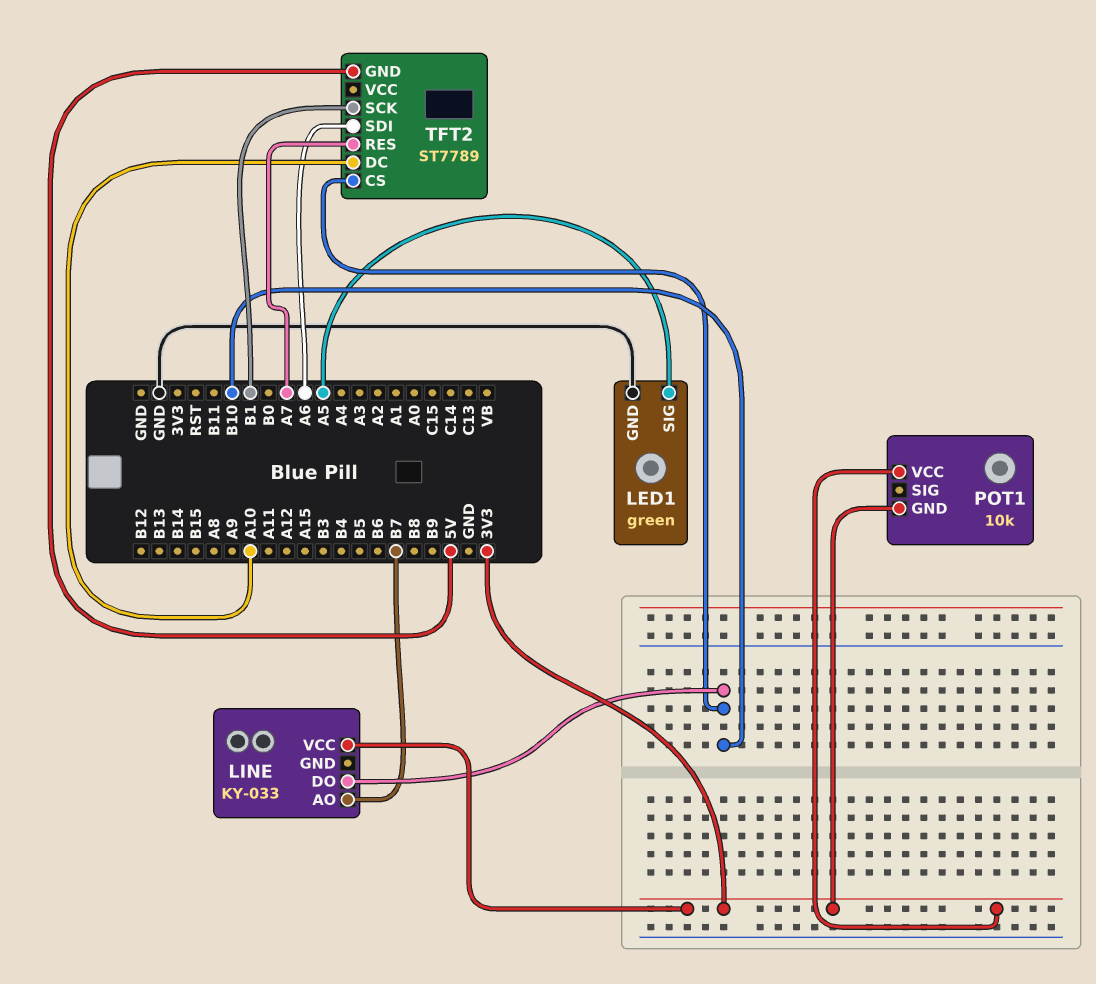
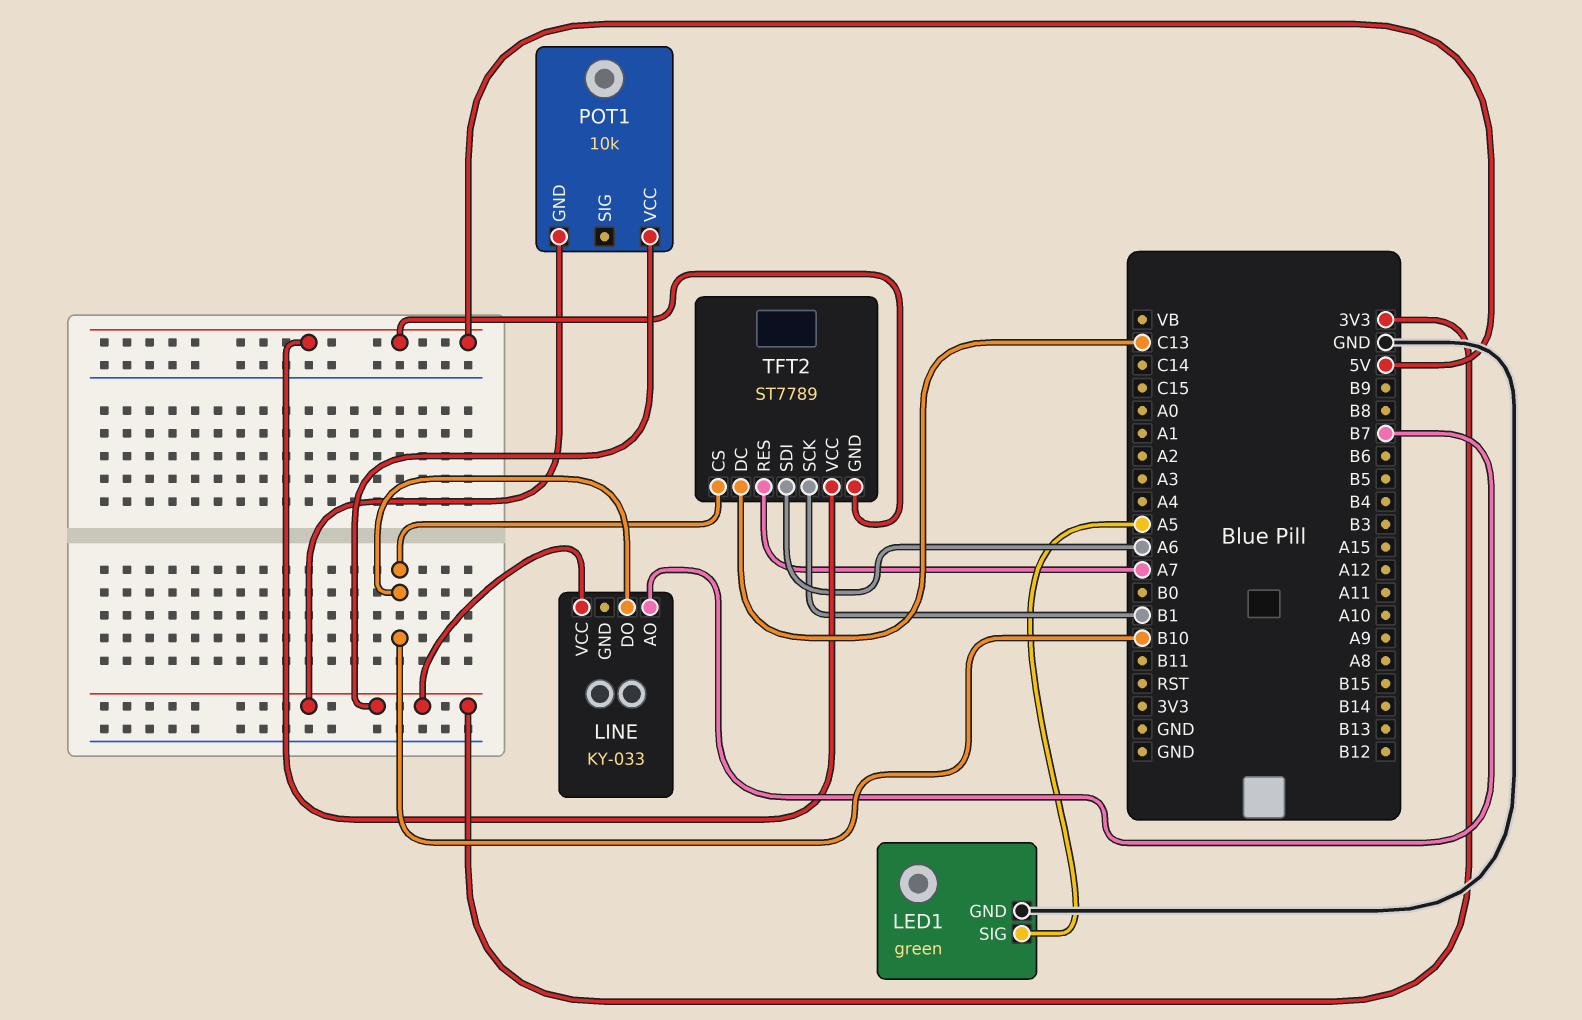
TFT2 pin DC: A10 -> C13
TFT2 pin VCC: none -> 5V

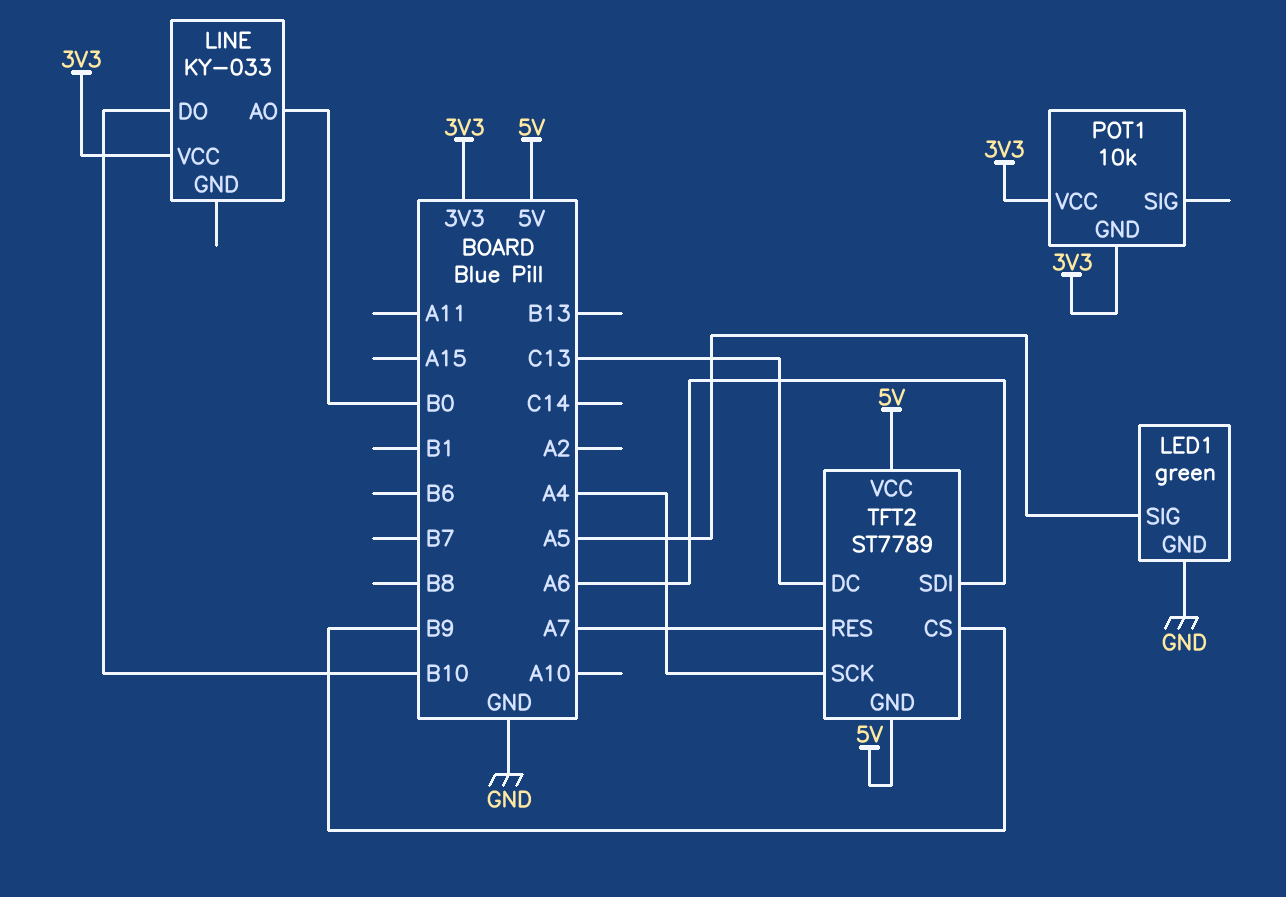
LINE pin AO: B7 -> B0
TFT2 pin CS: B10 -> B9
TFT2 pin SCK: B1 -> A4

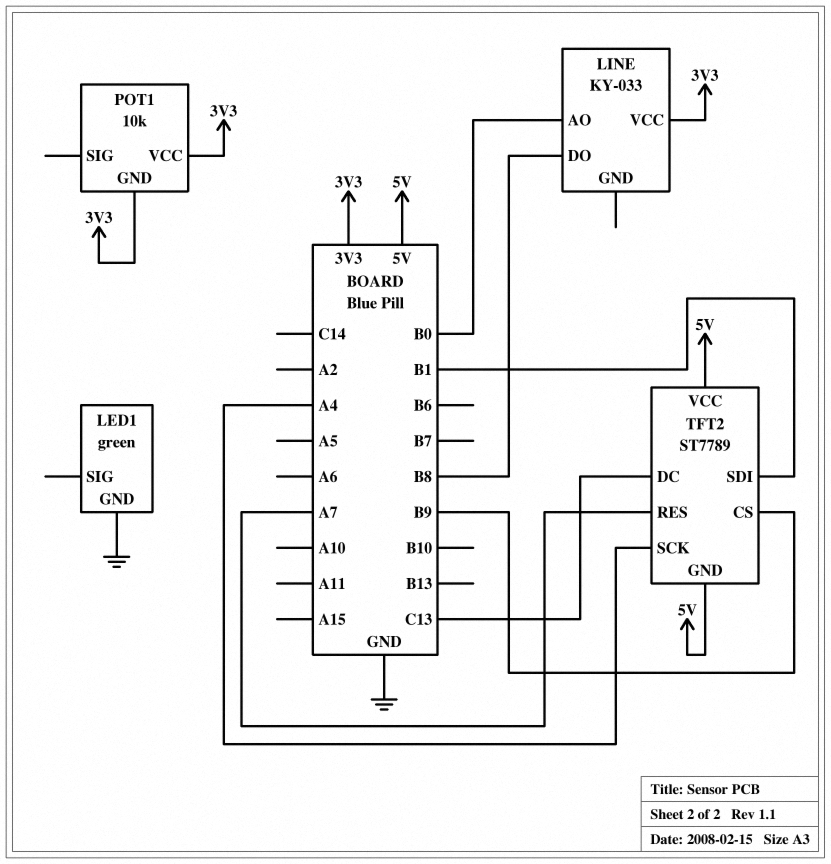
LED1 pin SIG: A5 -> none
LINE pin DO: B10 -> B8
TFT2 pin SDI: A6 -> B1

